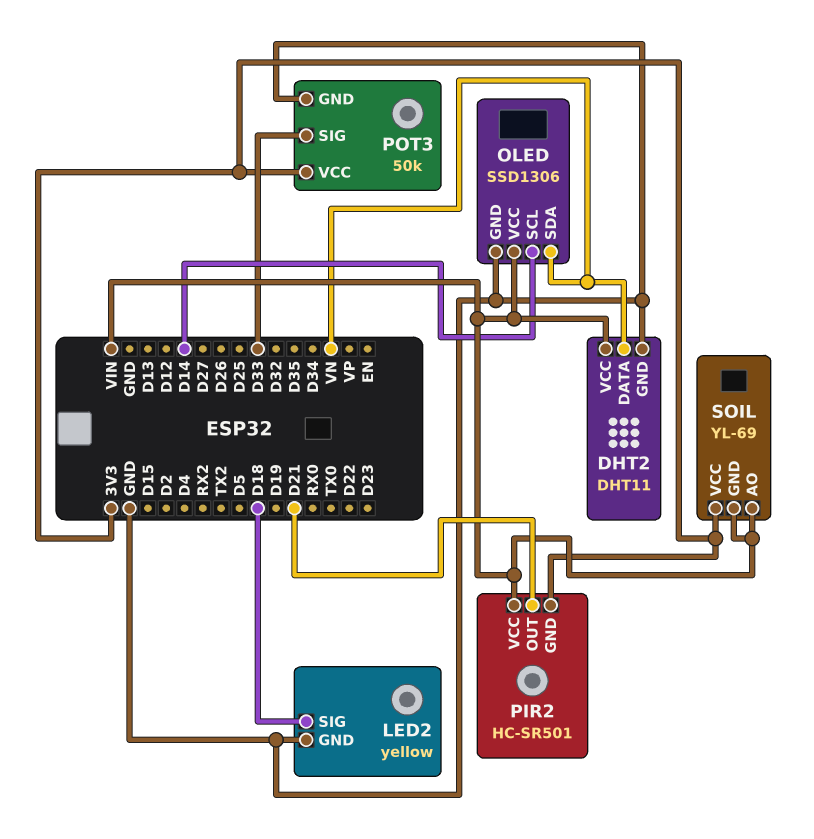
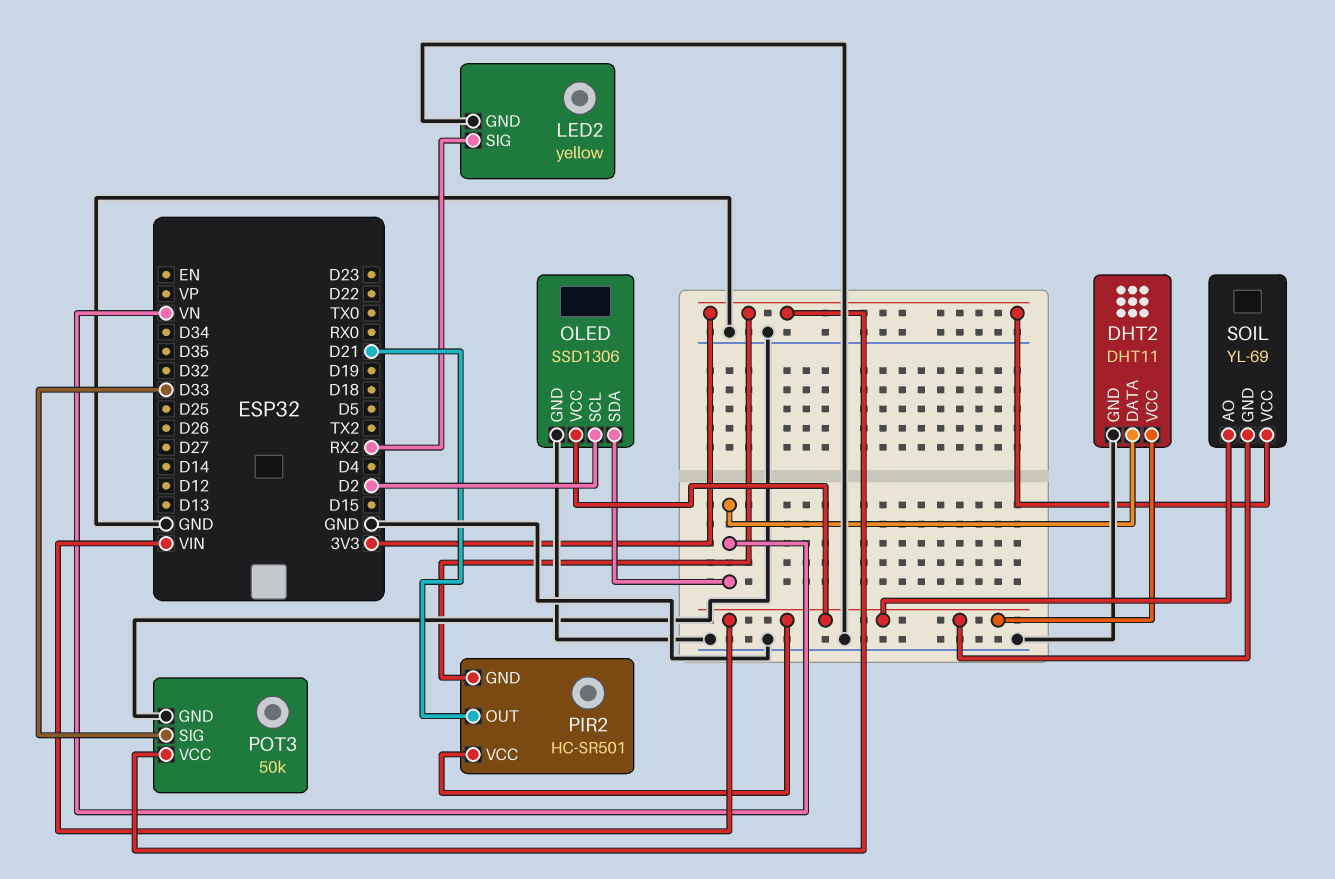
LED2 pin SIG: D18 -> RX2
OLED pin SCL: D14 -> D2

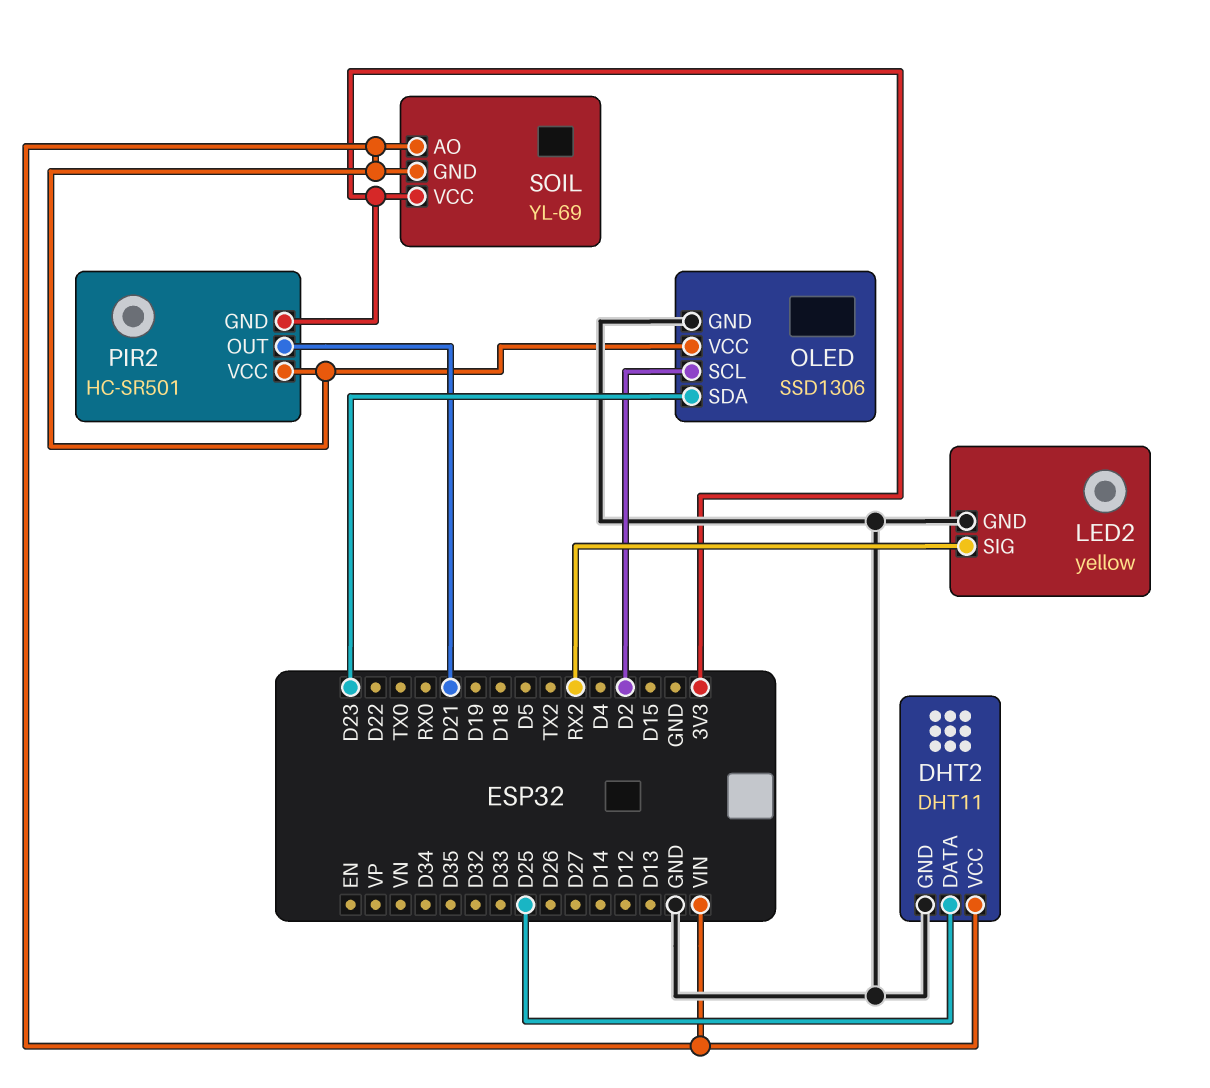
DHT2 pin DATA: VN -> D25
OLED pin SDA: VN -> D23
POT3: 50k -> none
POT3 pin GND: GND -> none
POT3 pin SIG: D33 -> none
POT3 pin VCC: 3V3 -> none

